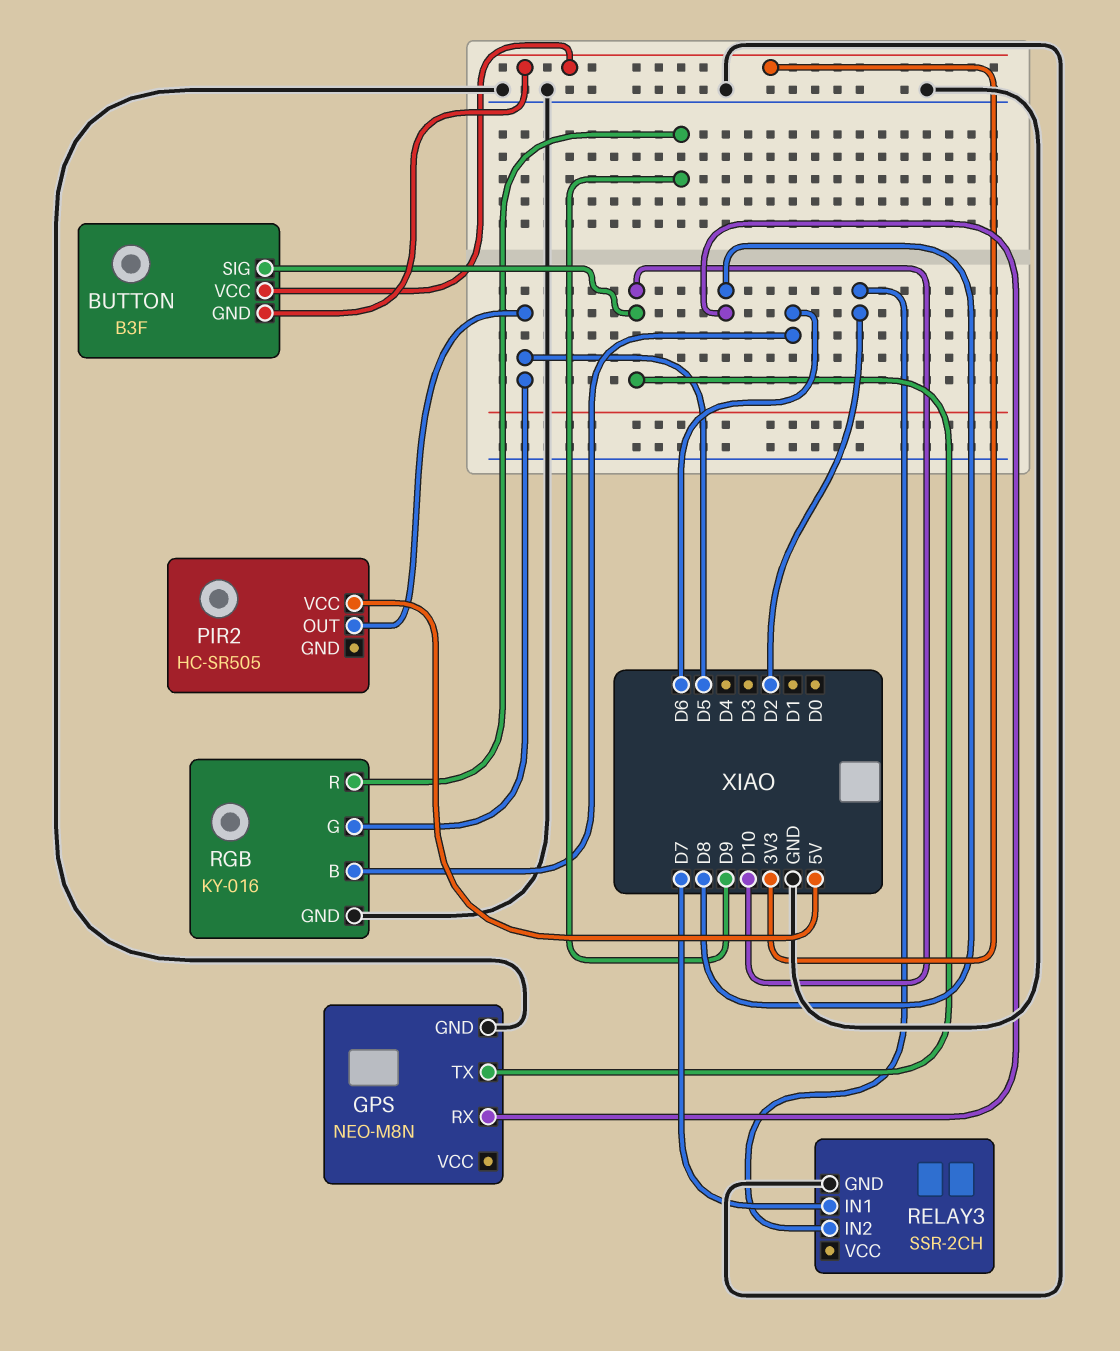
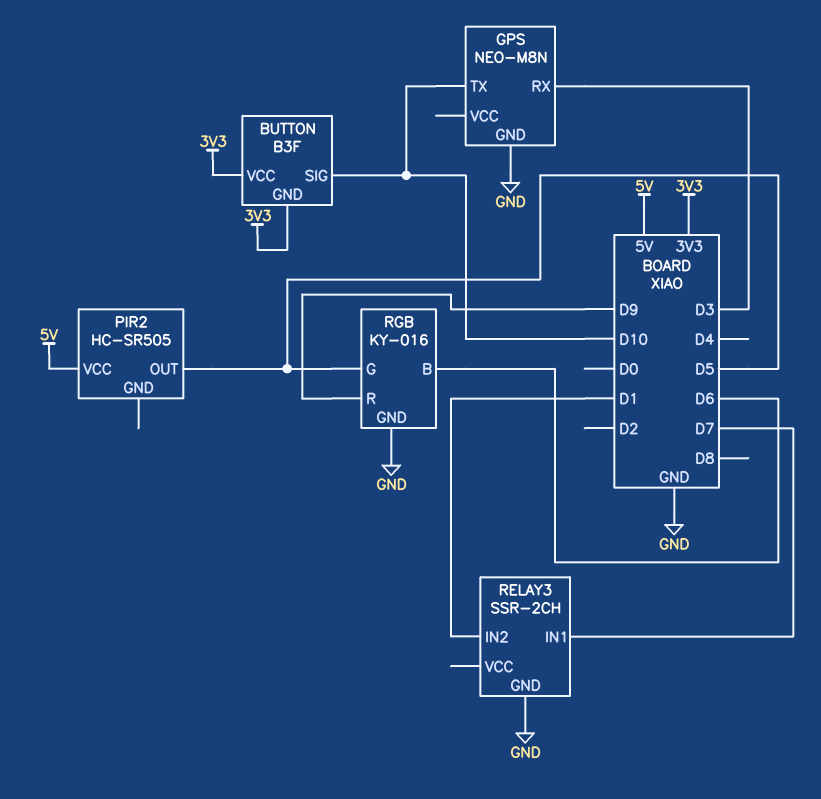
GPS pin RX: D8 -> D3
RELAY3 pin IN2: D2 -> D1

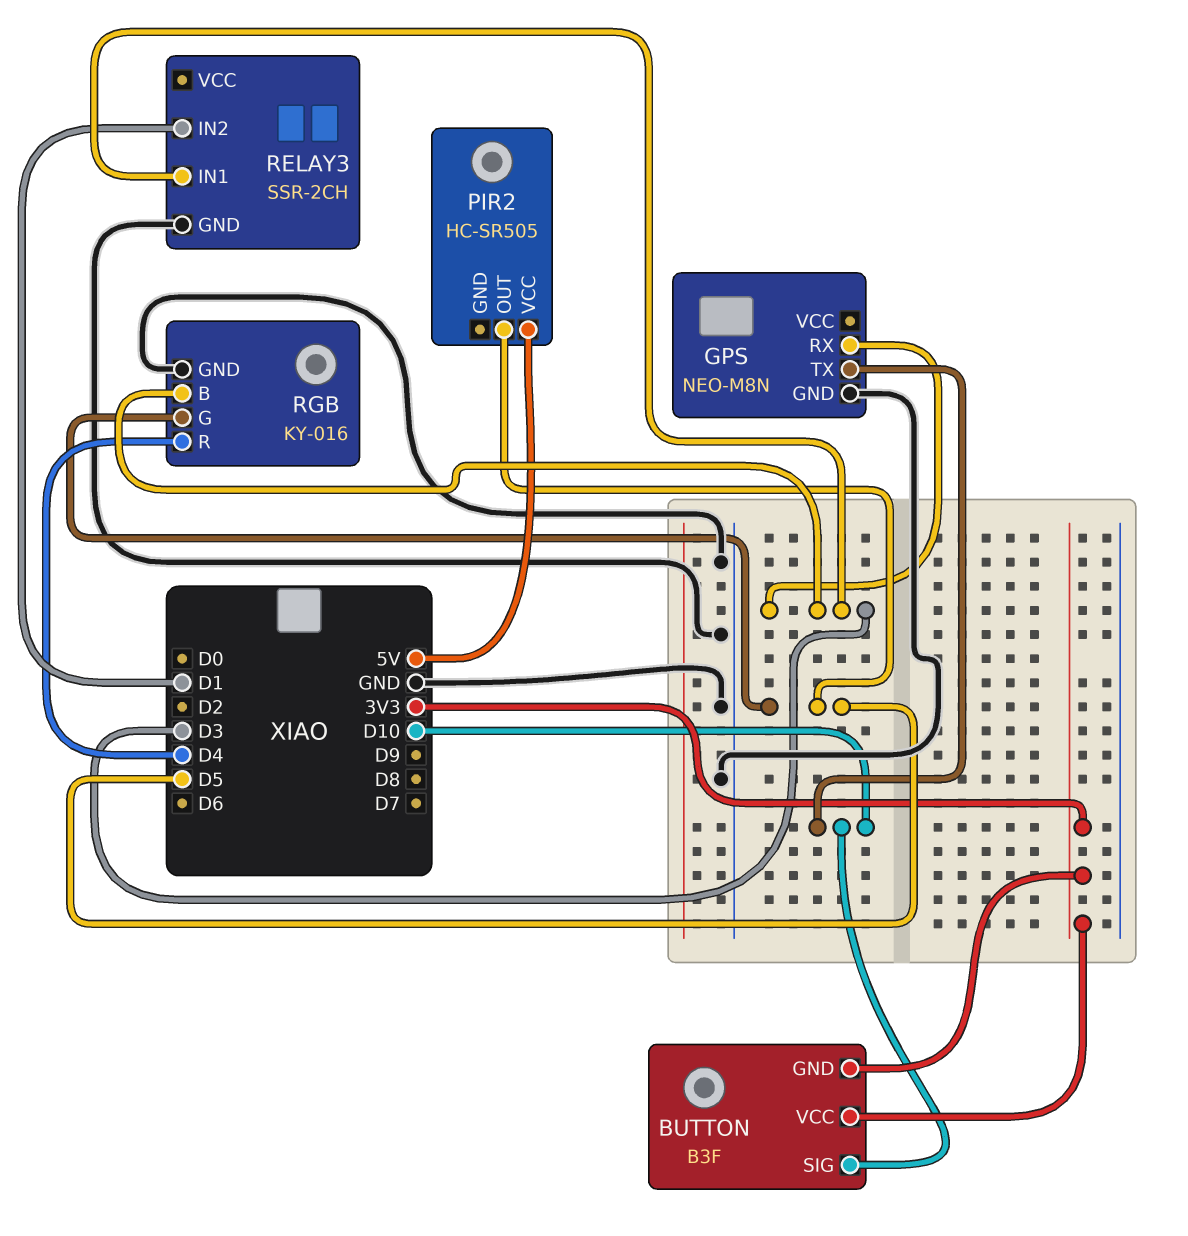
RELAY3 pin IN1: D7 -> D3
RGB pin B: D6 -> D3
RGB pin R: D9 -> D4

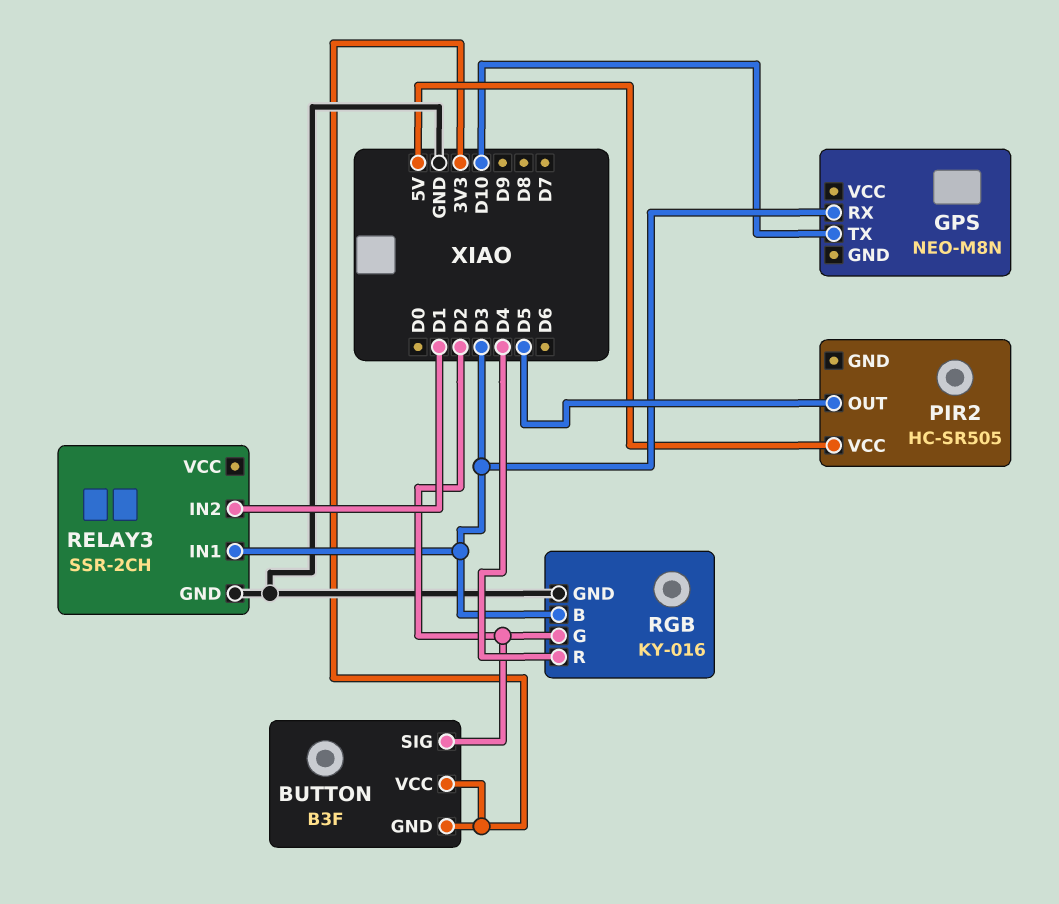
BUTTON pin SIG: D10 -> D2
GPS pin GND: GND -> none
RGB pin G: D5 -> D2

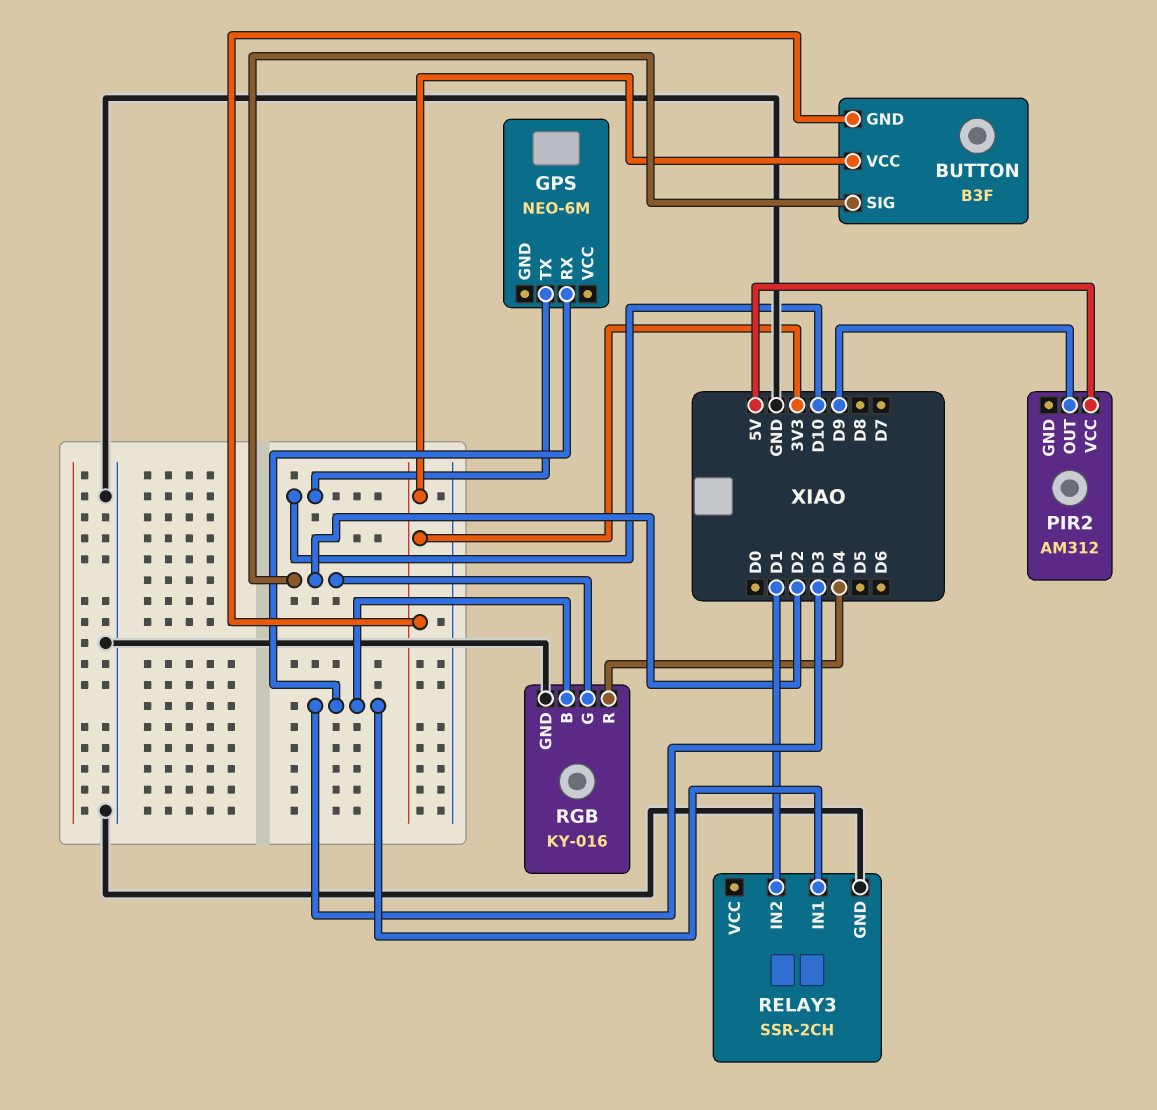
GPS: NEO-M8N -> NEO-6M
PIR2: HC-SR505 -> AM312
PIR2 pin OUT: D5 -> D9

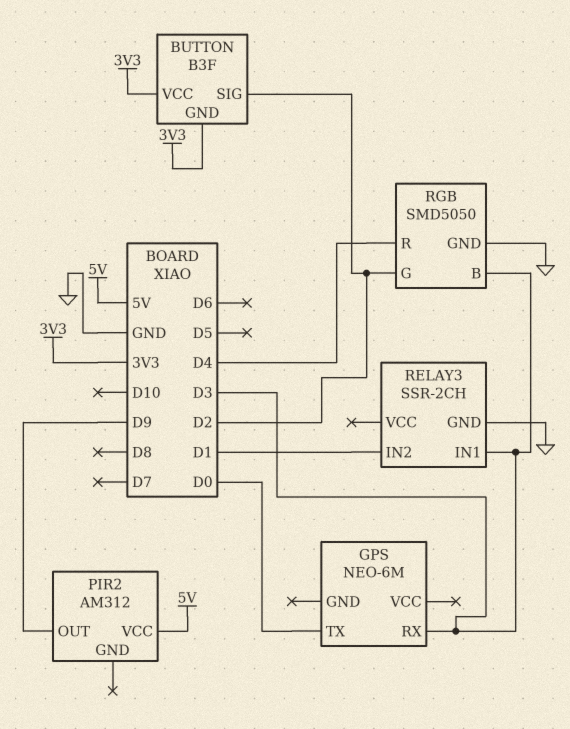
GPS pin TX: D10 -> D0
RGB: KY-016 -> SMD5050

